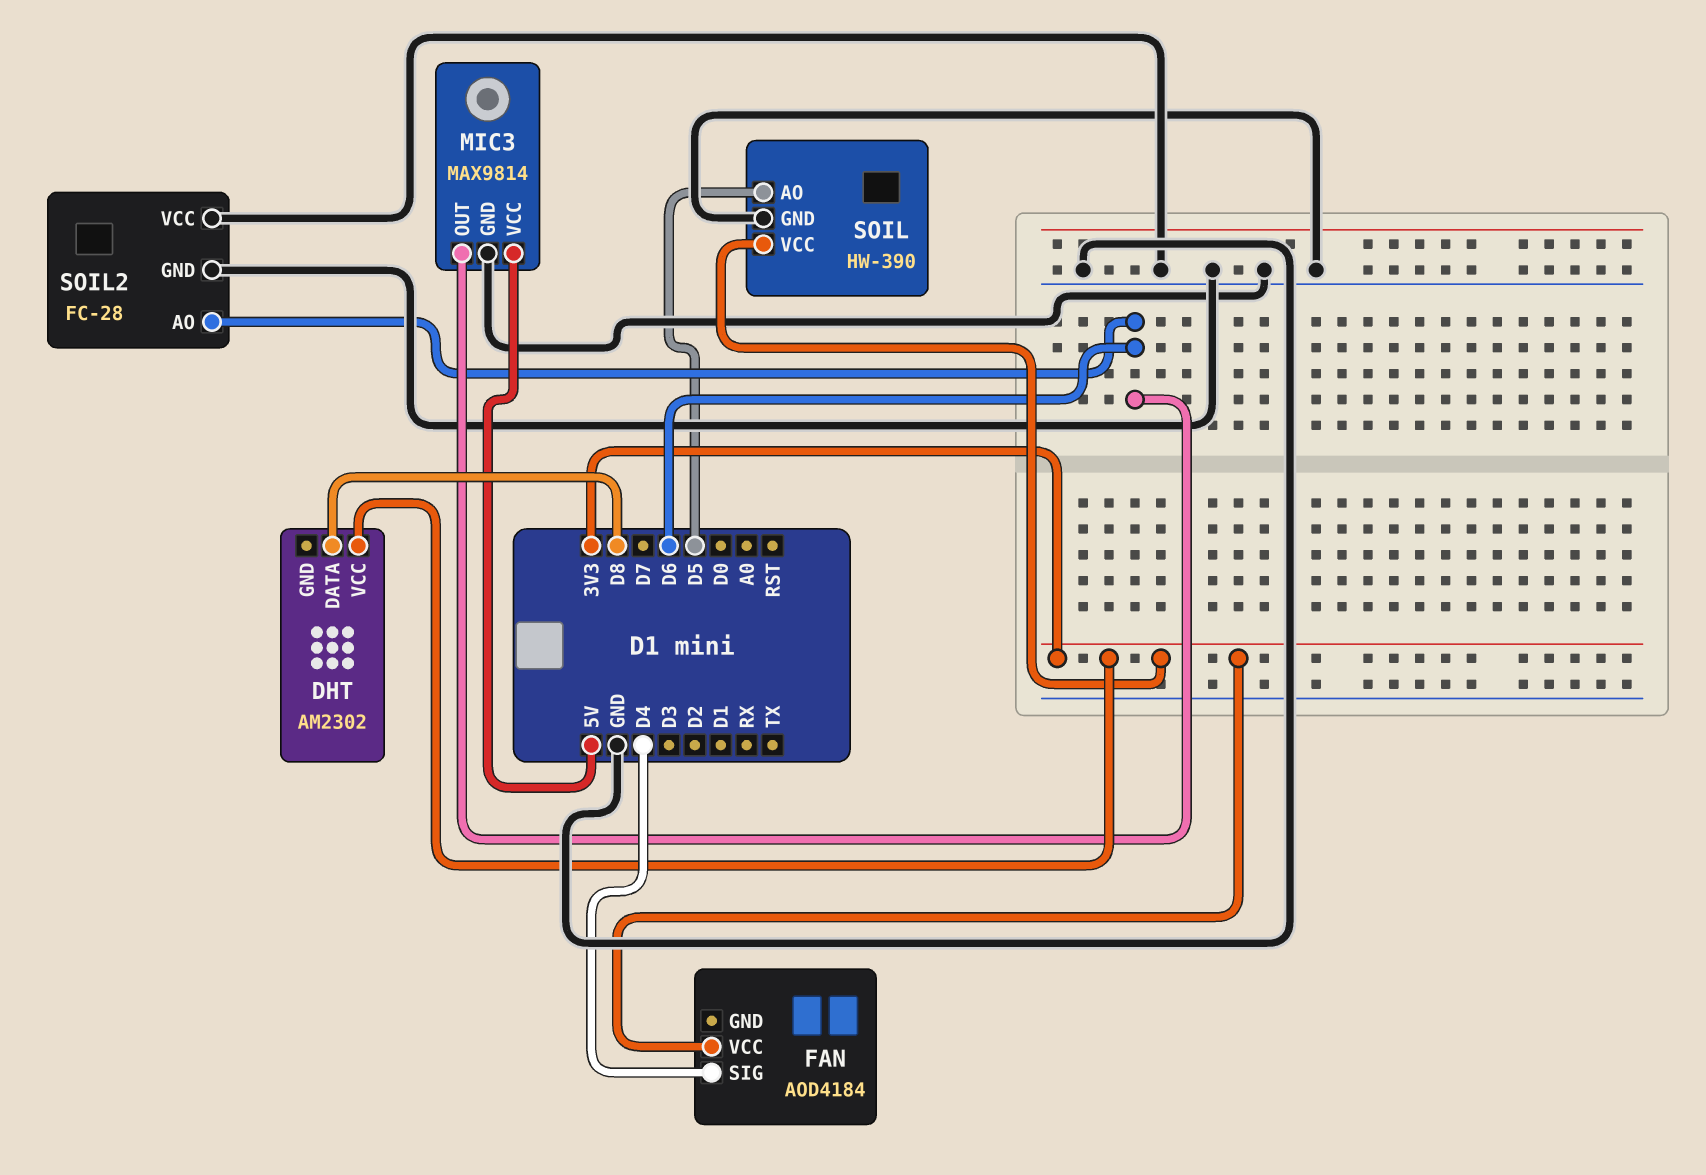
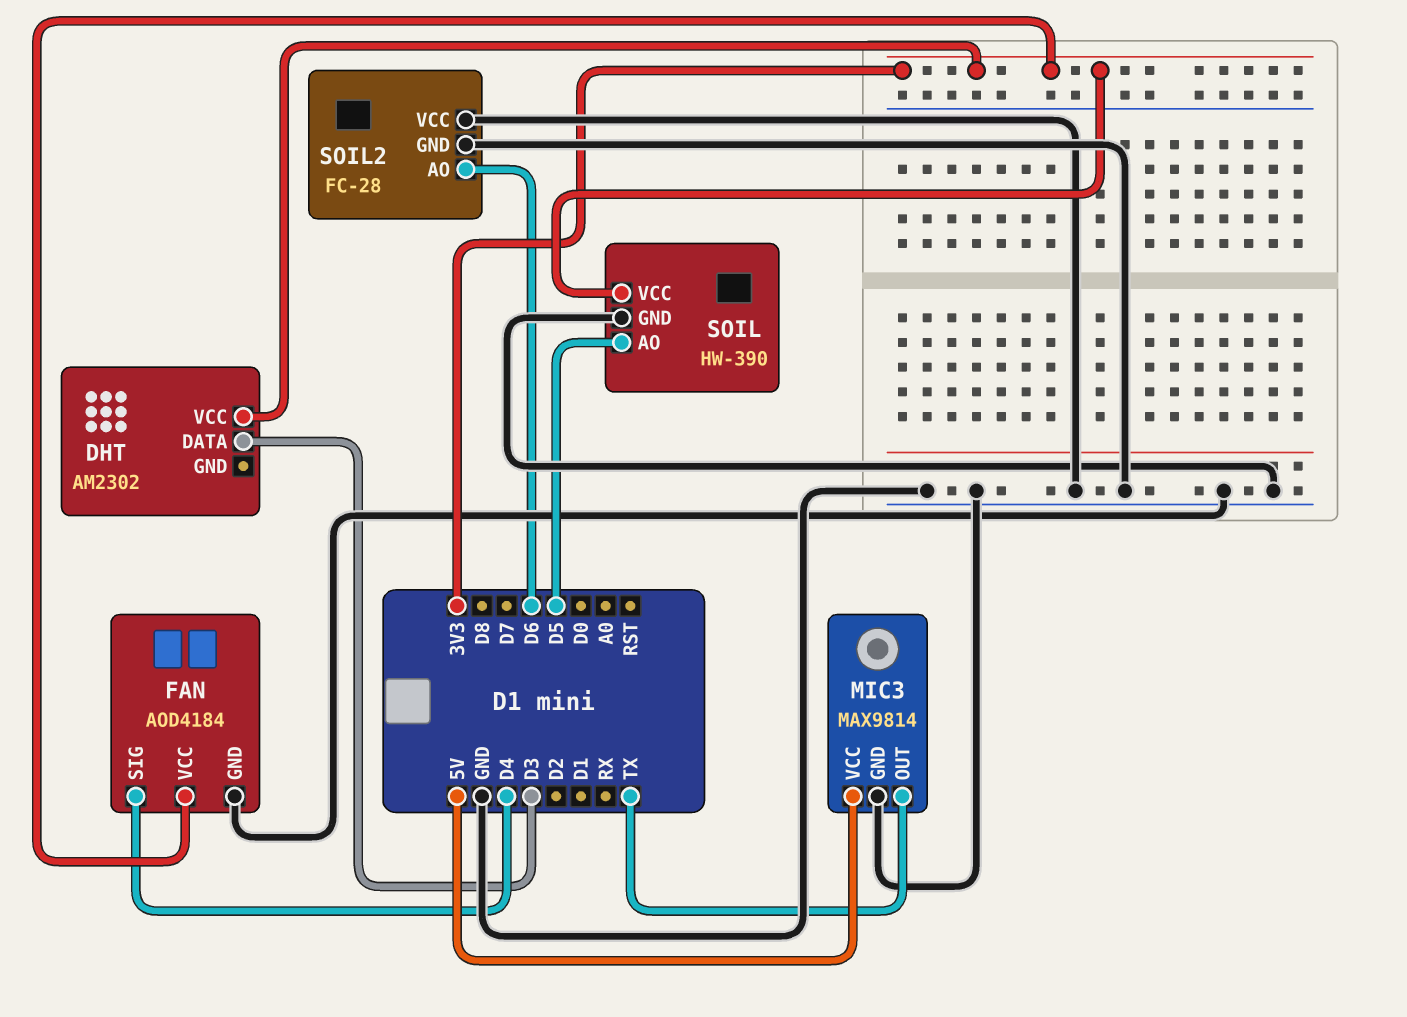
DHT pin DATA: D8 -> D3
FAN pin GND: none -> GND
MIC3 pin OUT: D6 -> TX

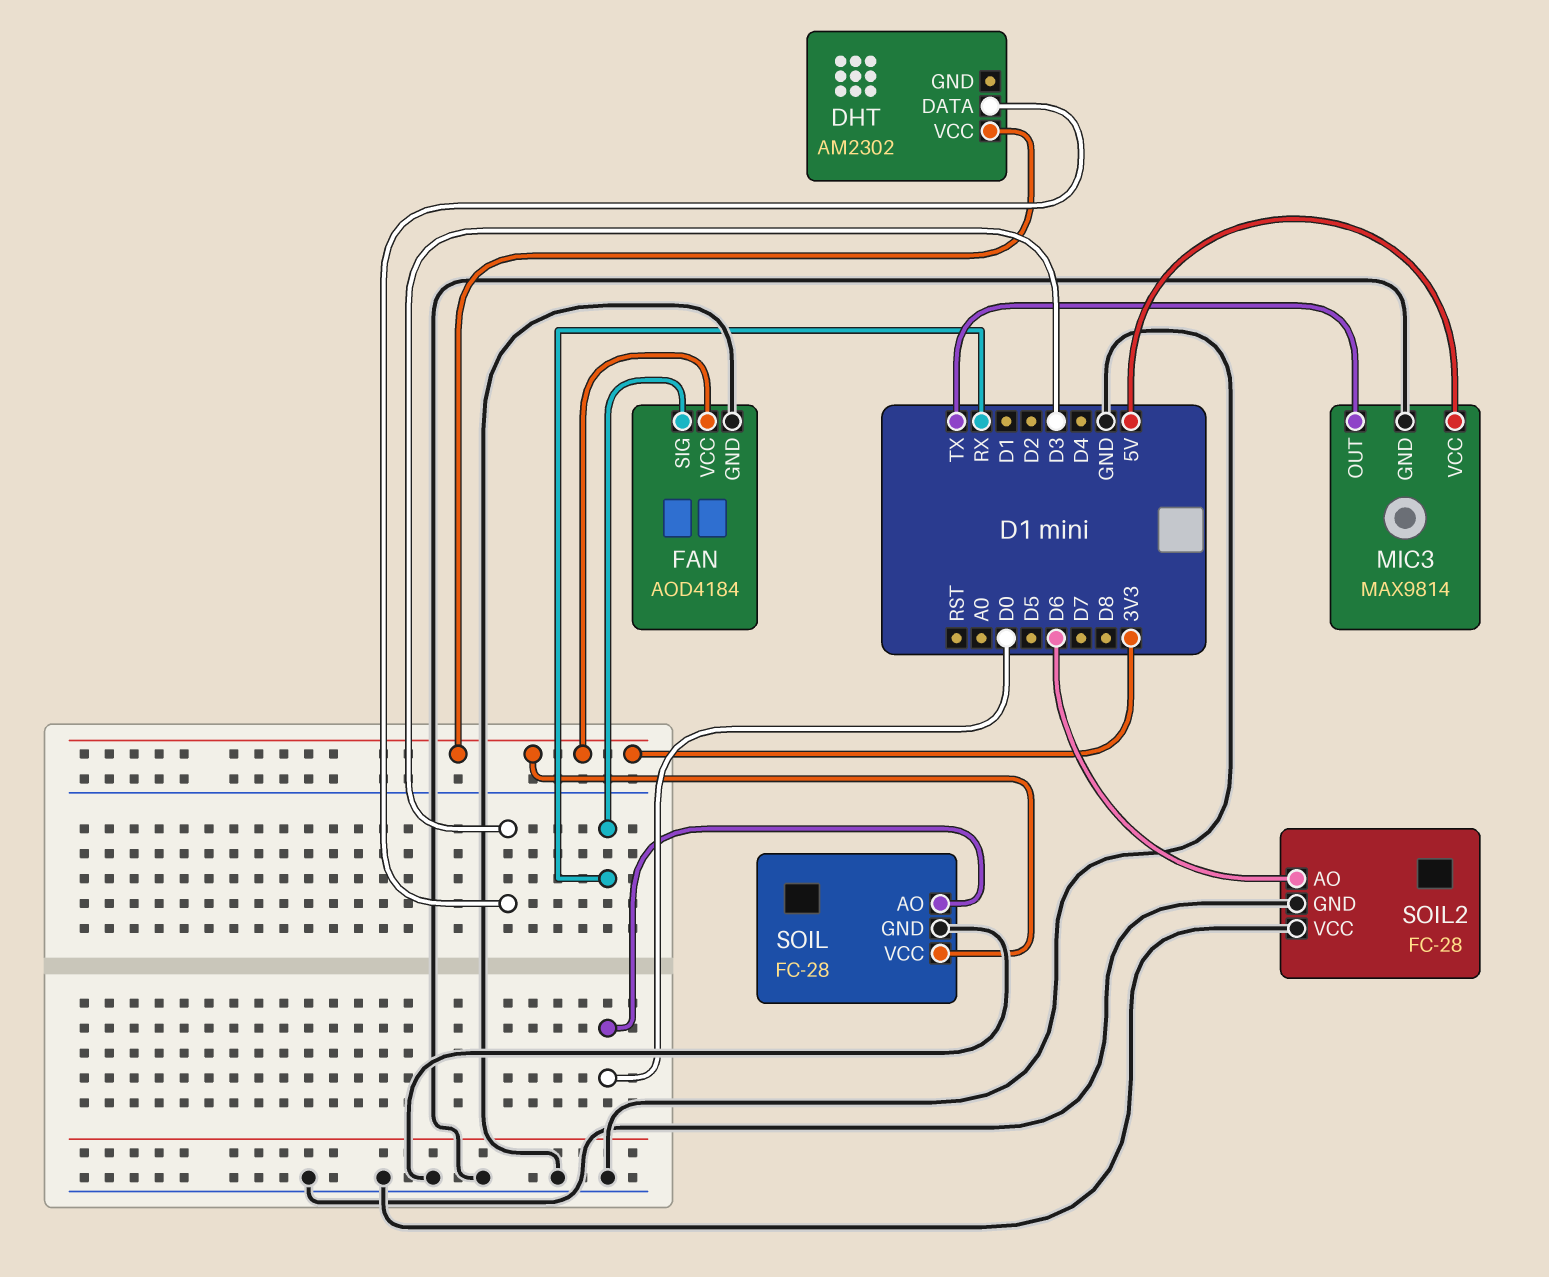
FAN pin SIG: D4 -> RX
SOIL: HW-390 -> FC-28
SOIL pin AO: D5 -> D0

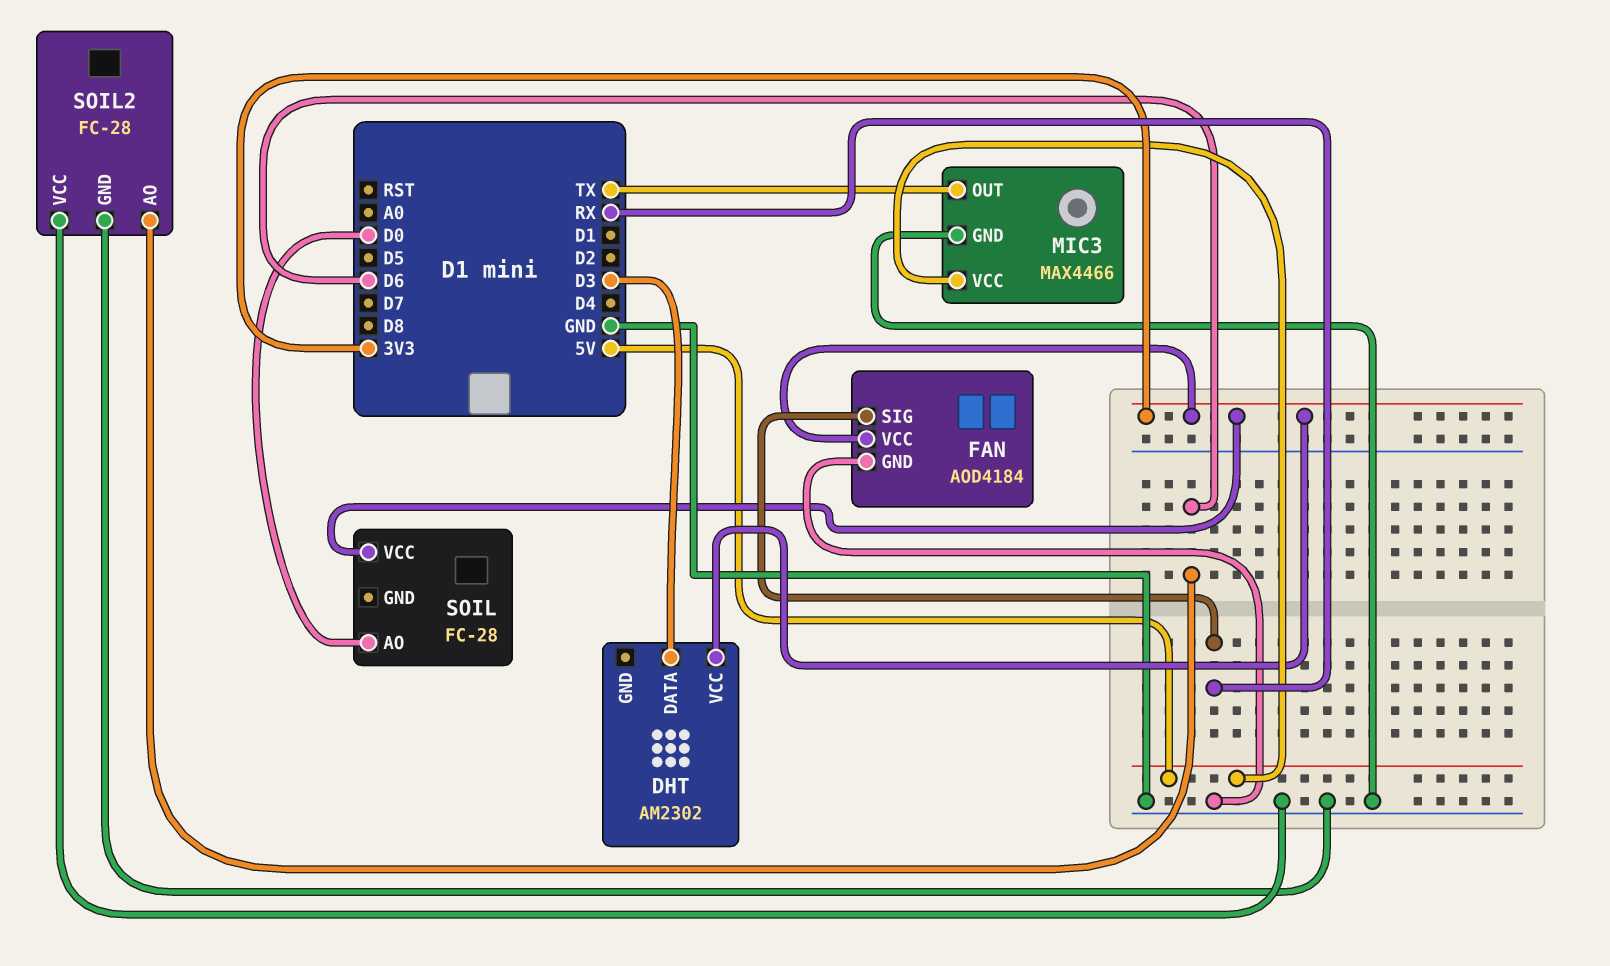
MIC3: MAX9814 -> MAX4466
SOIL pin GND: GND -> none

